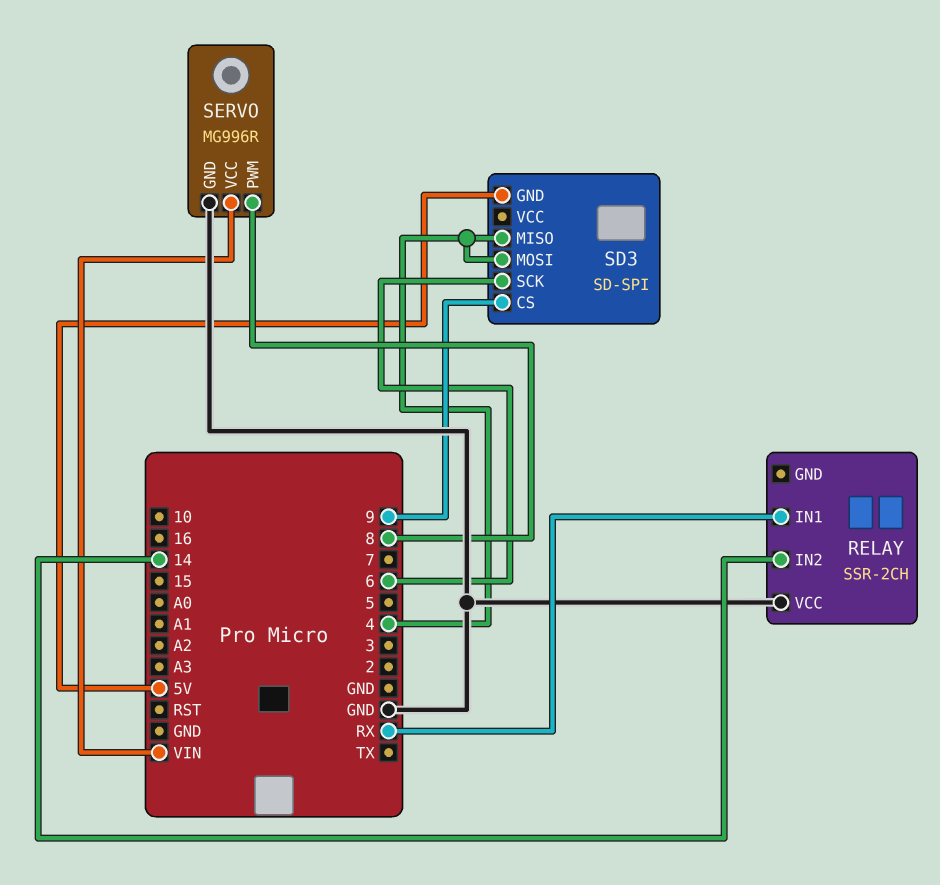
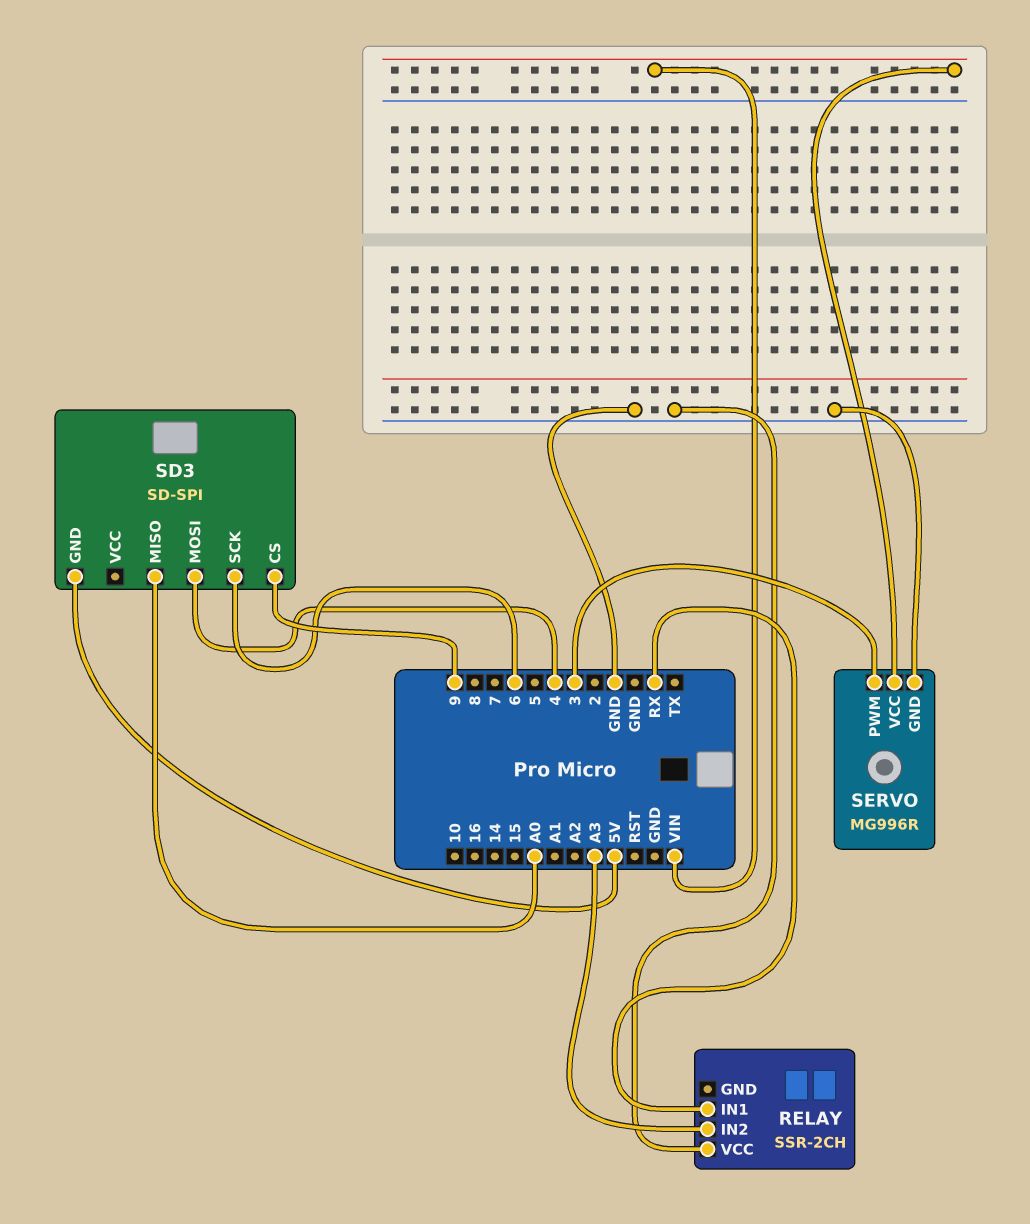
RELAY pin IN2: 14 -> A3
SD3 pin MISO: 4 -> A0
SERVO pin PWM: 8 -> 3

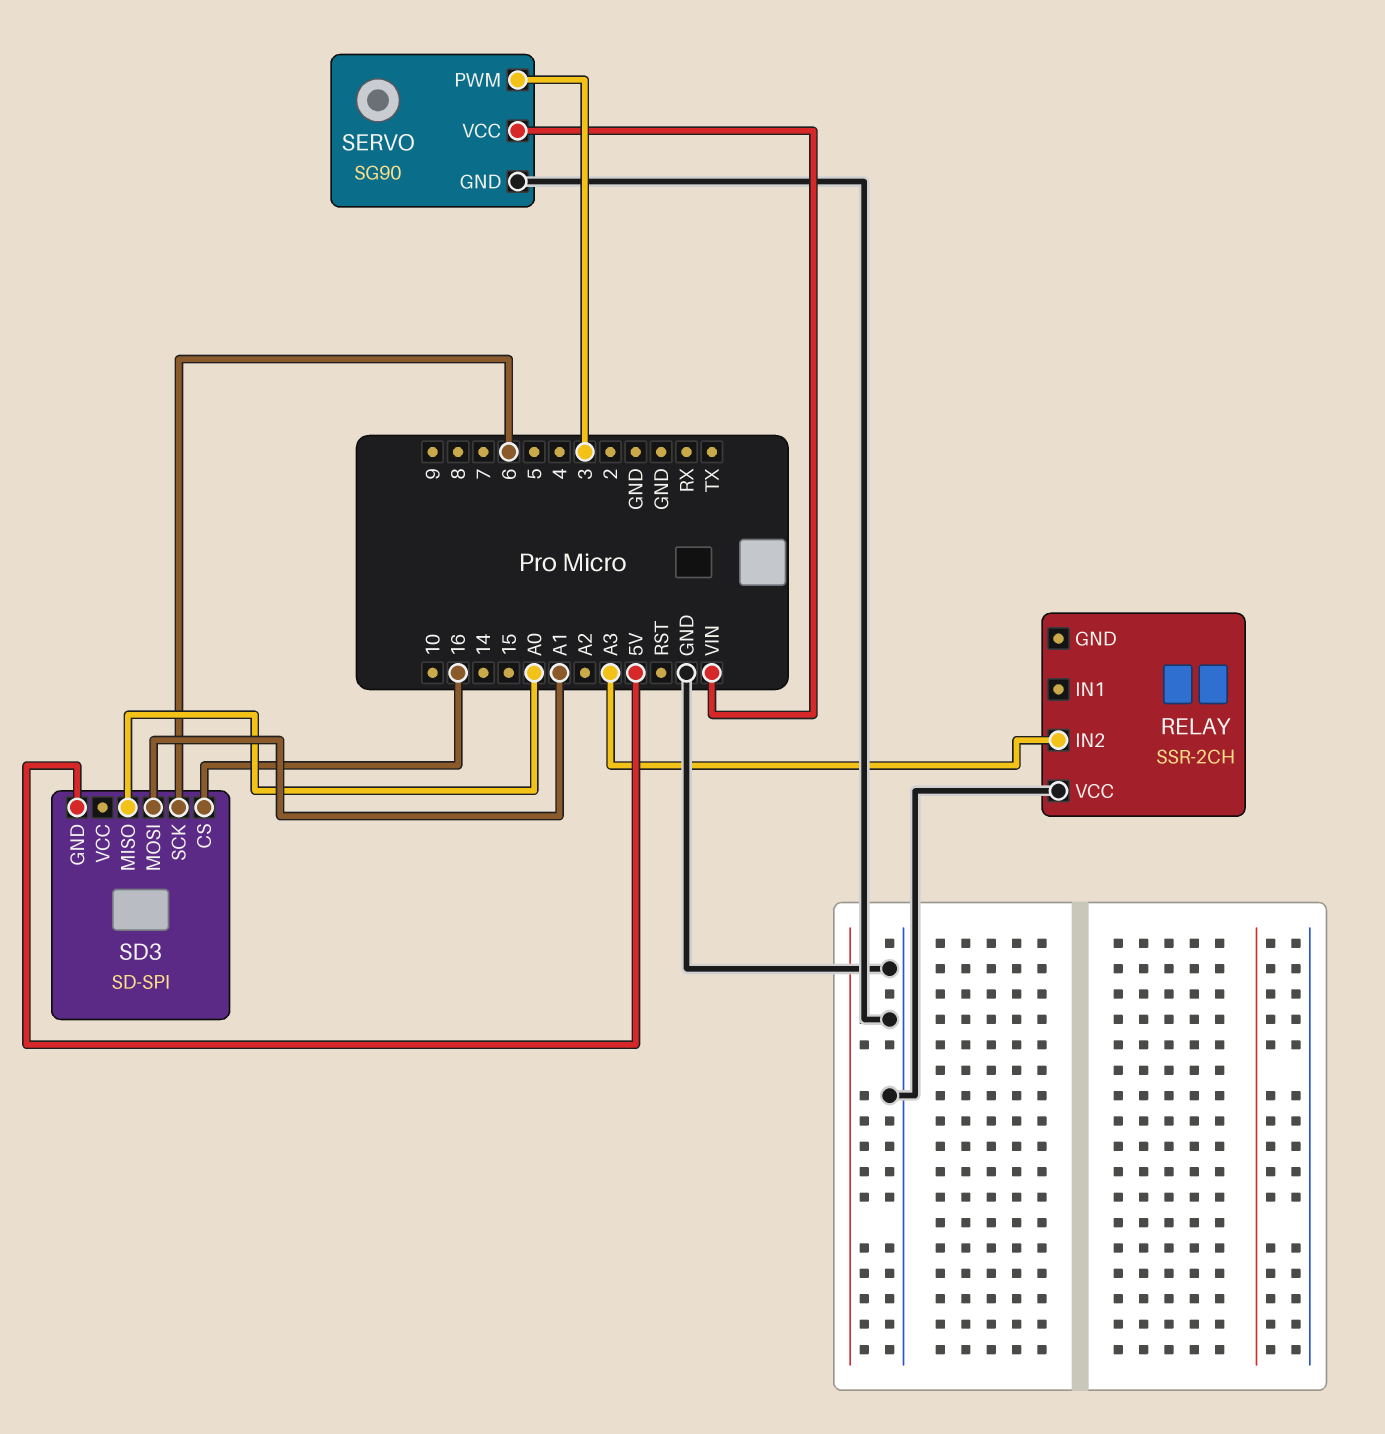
RELAY pin IN1: RX -> none
SD3 pin CS: 9 -> 16
SD3 pin MOSI: 4 -> A1
SERVO: MG996R -> SG90

